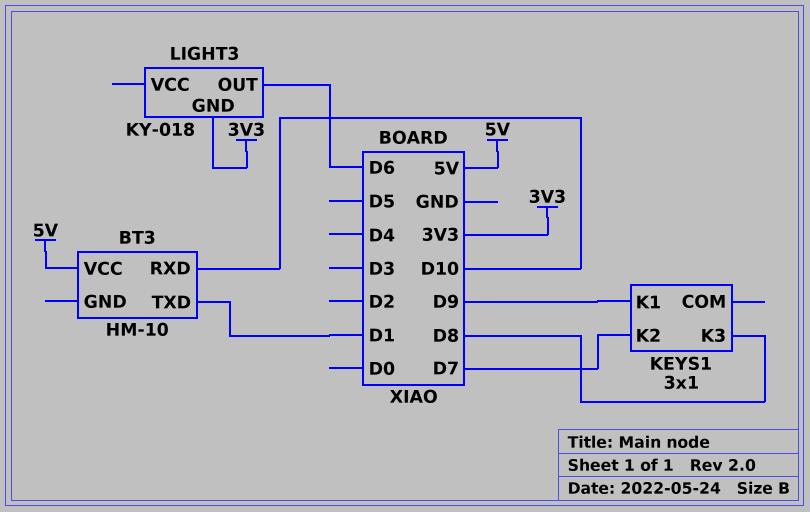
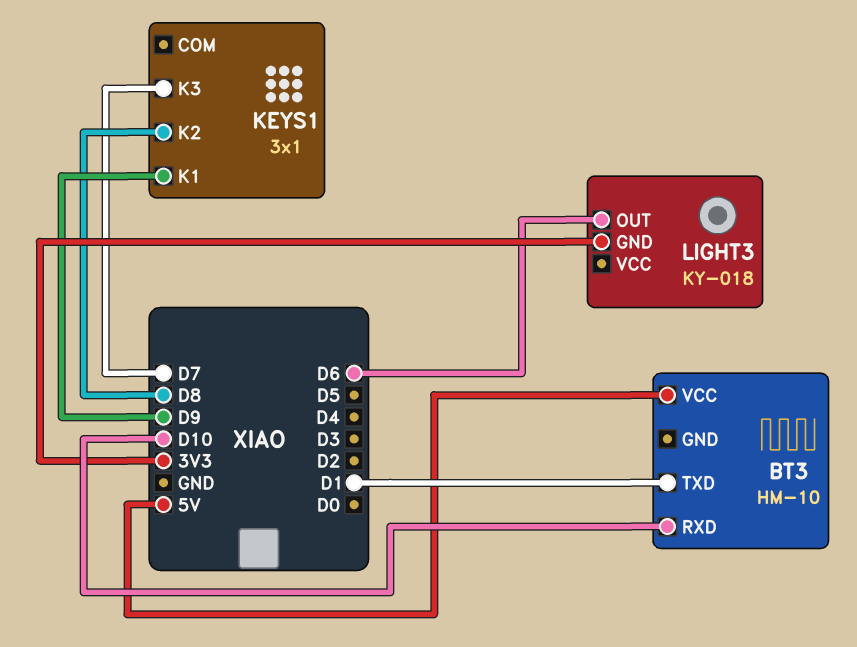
KEYS1 pin K2: D7 -> D8
KEYS1 pin K3: D8 -> D7

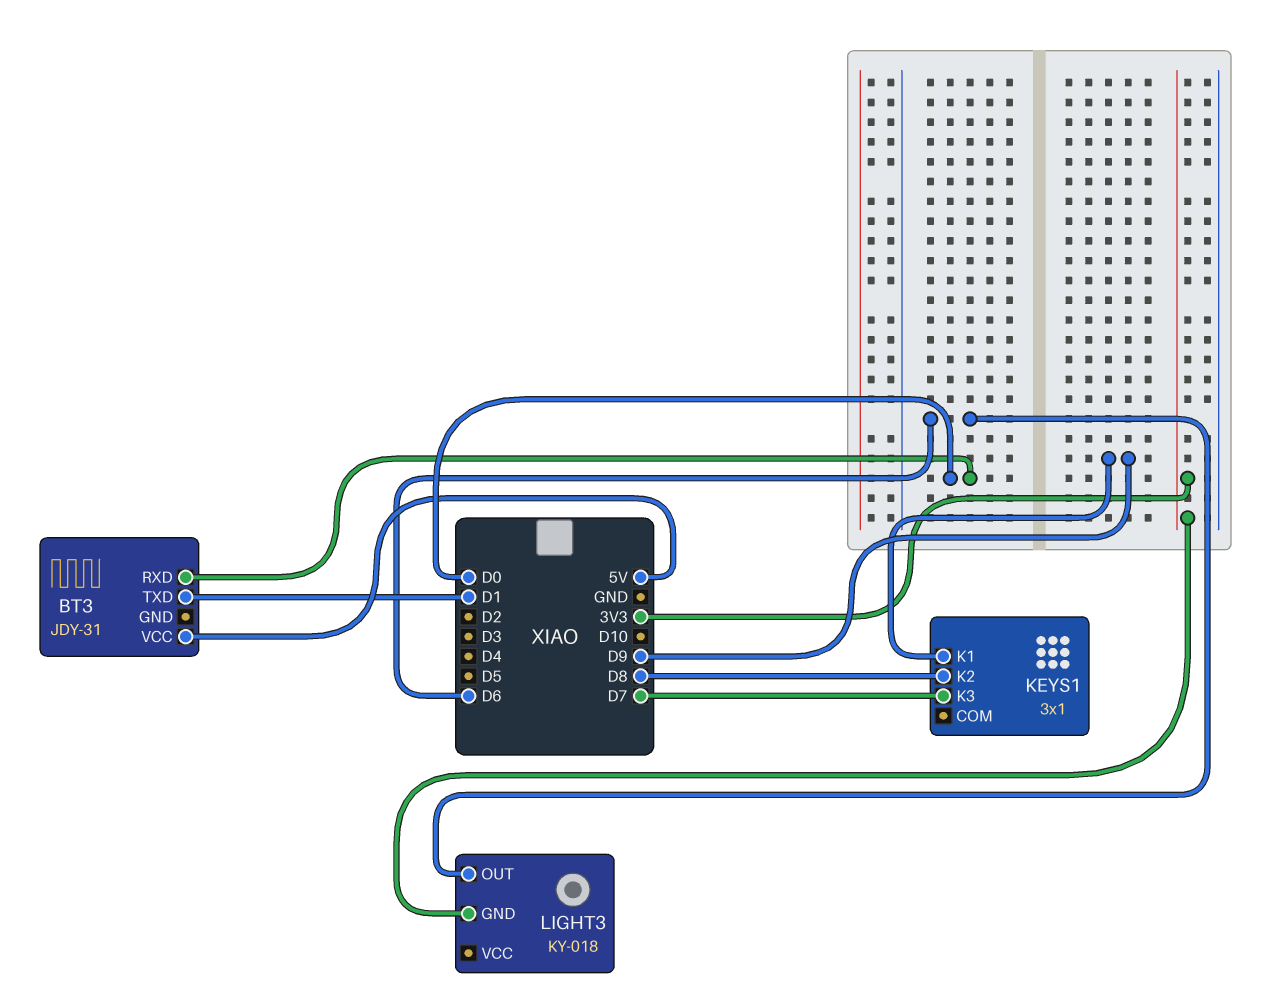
BT3: HM-10 -> JDY-31
BT3 pin RXD: D10 -> D0

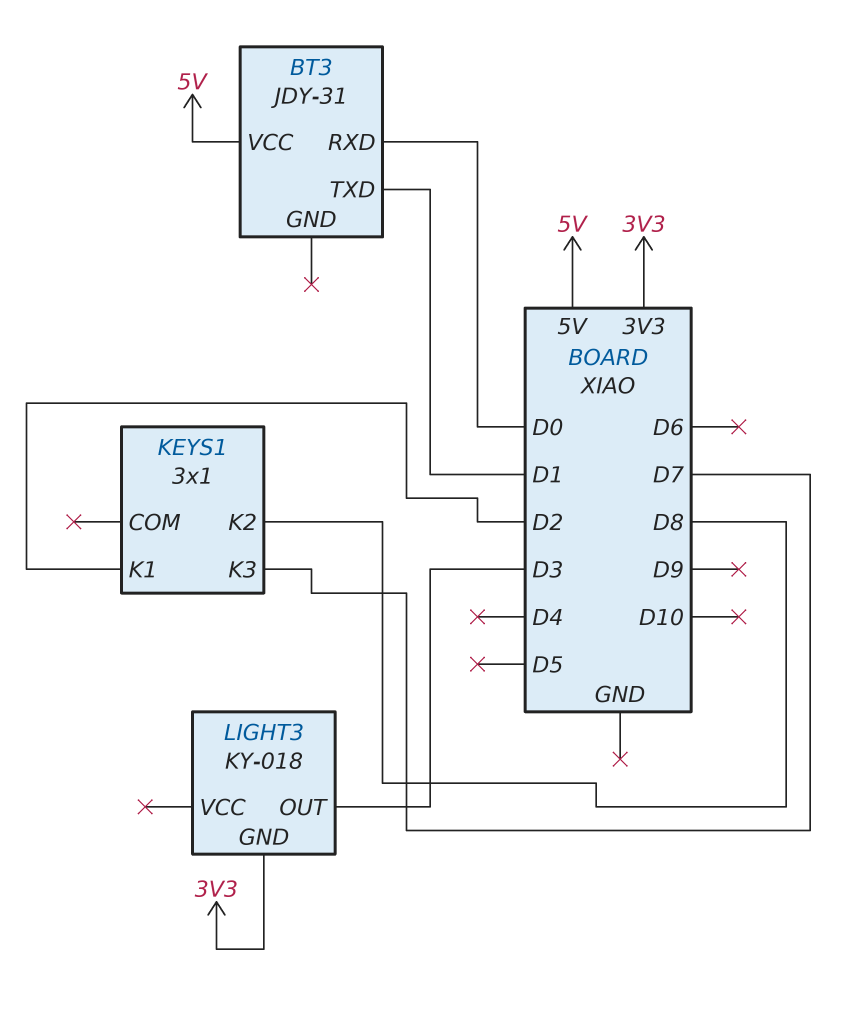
KEYS1 pin K1: D9 -> D2
LIGHT3 pin OUT: D6 -> D3

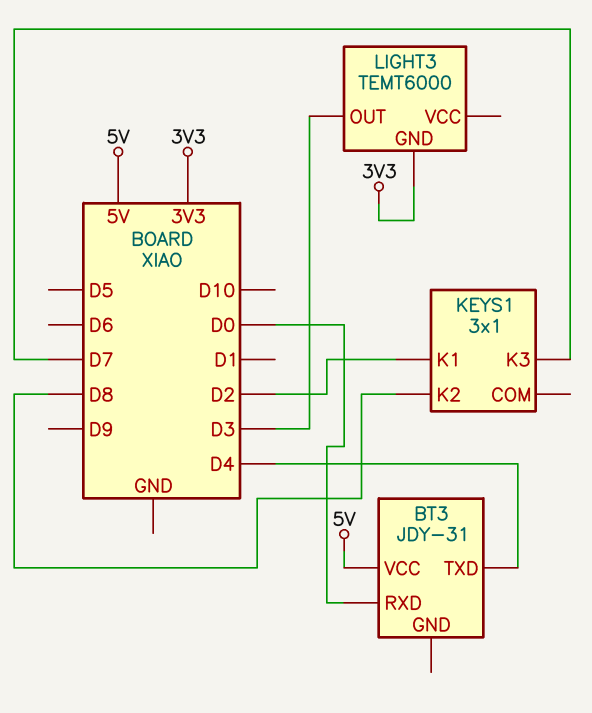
BT3 pin TXD: D1 -> D4
LIGHT3: KY-018 -> TEMT6000

